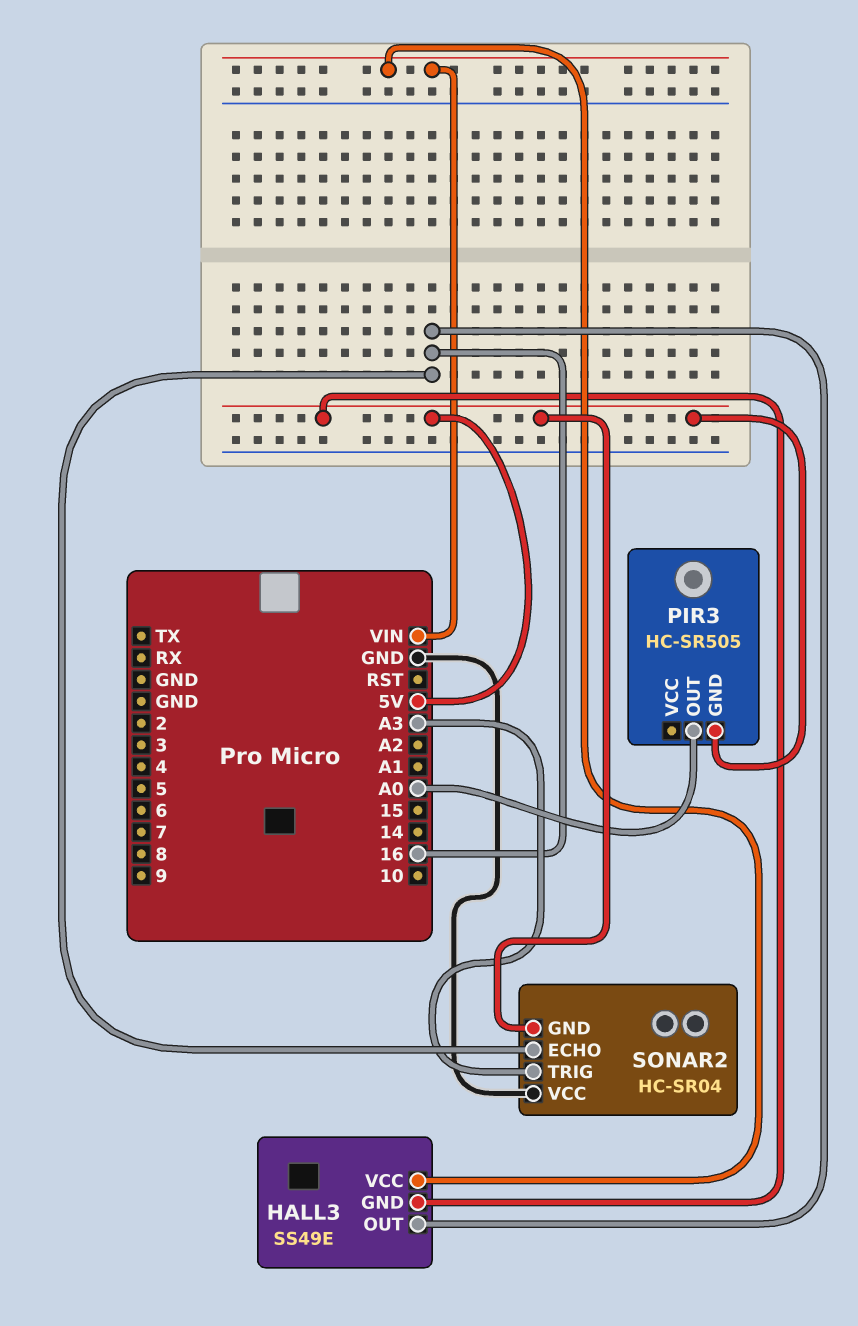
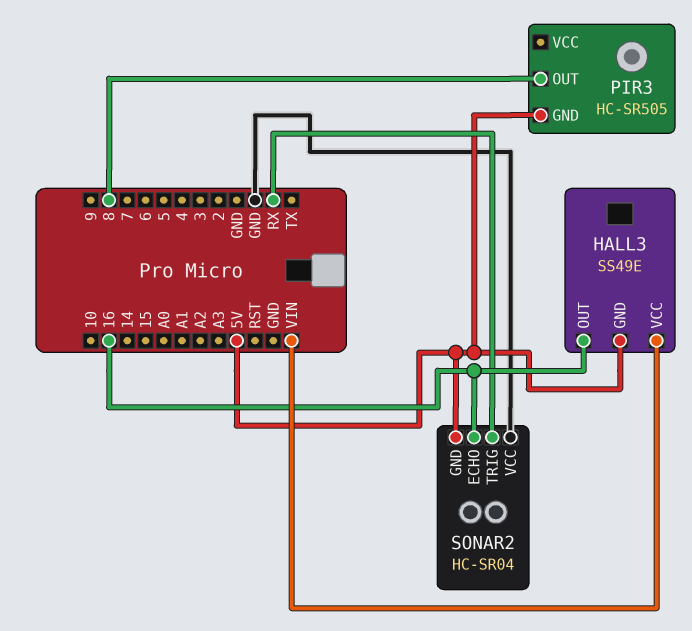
PIR3 pin OUT: A0 -> 8
SONAR2 pin TRIG: A3 -> RX

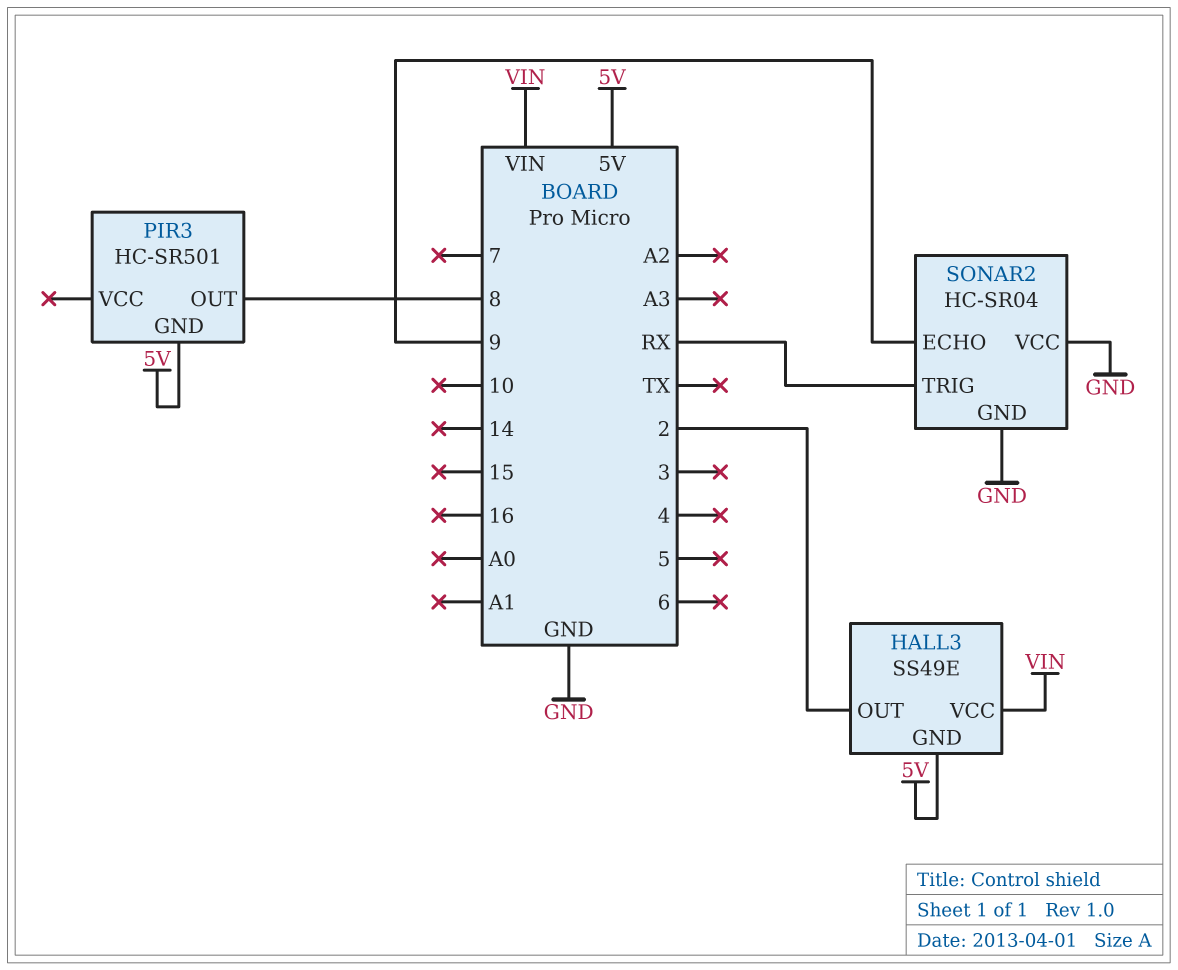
HALL3 pin OUT: 16 -> 2
PIR3: HC-SR505 -> HC-SR501
SONAR2 pin ECHO: 16 -> 9
SONAR2 pin GND: 5V -> GND

